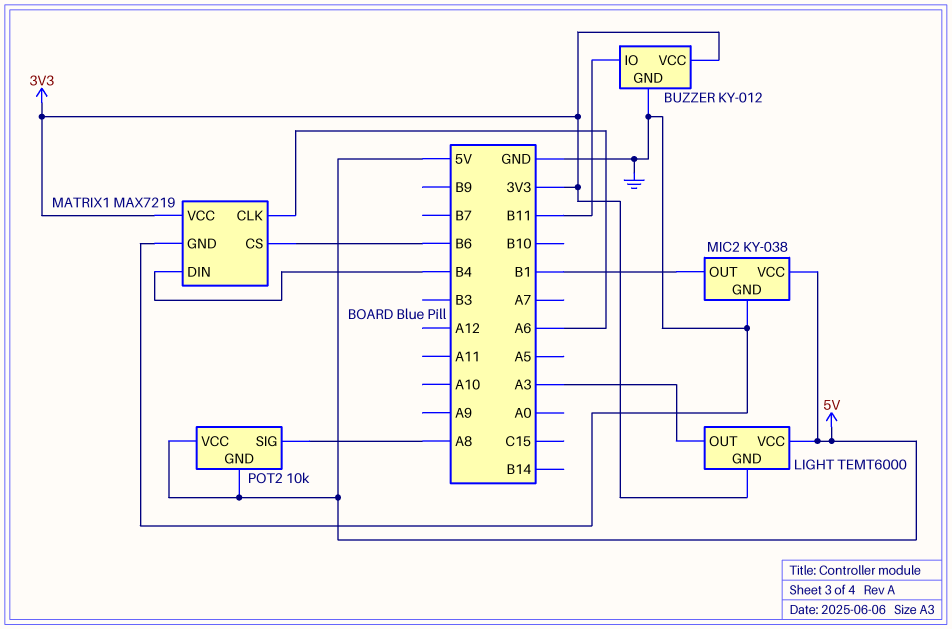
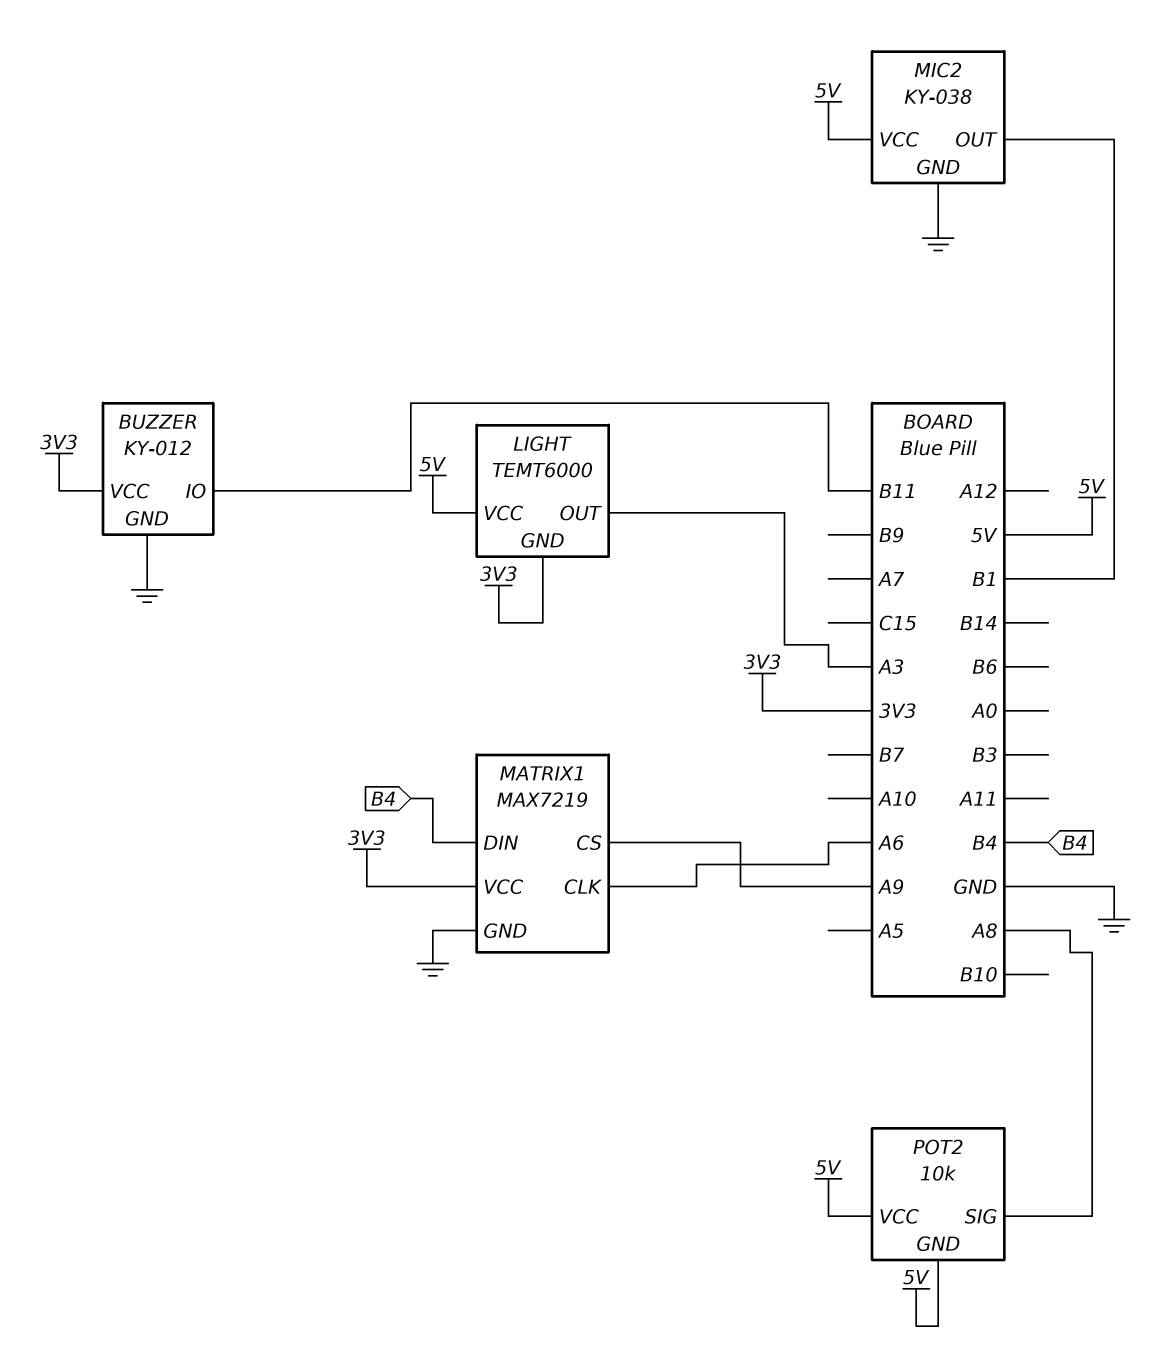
MATRIX1 pin CS: B6 -> A9

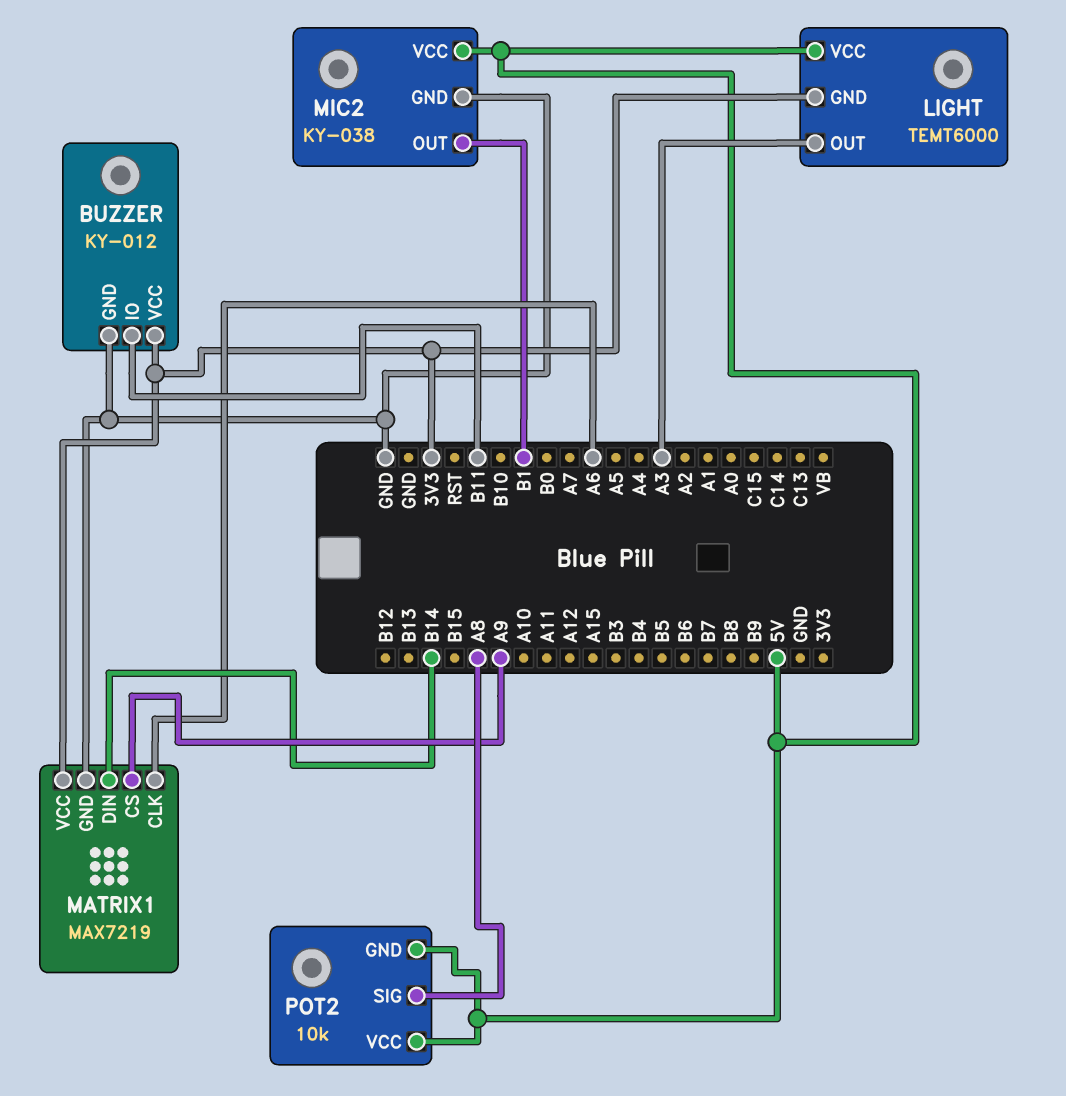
MATRIX1 pin DIN: B4 -> B14

